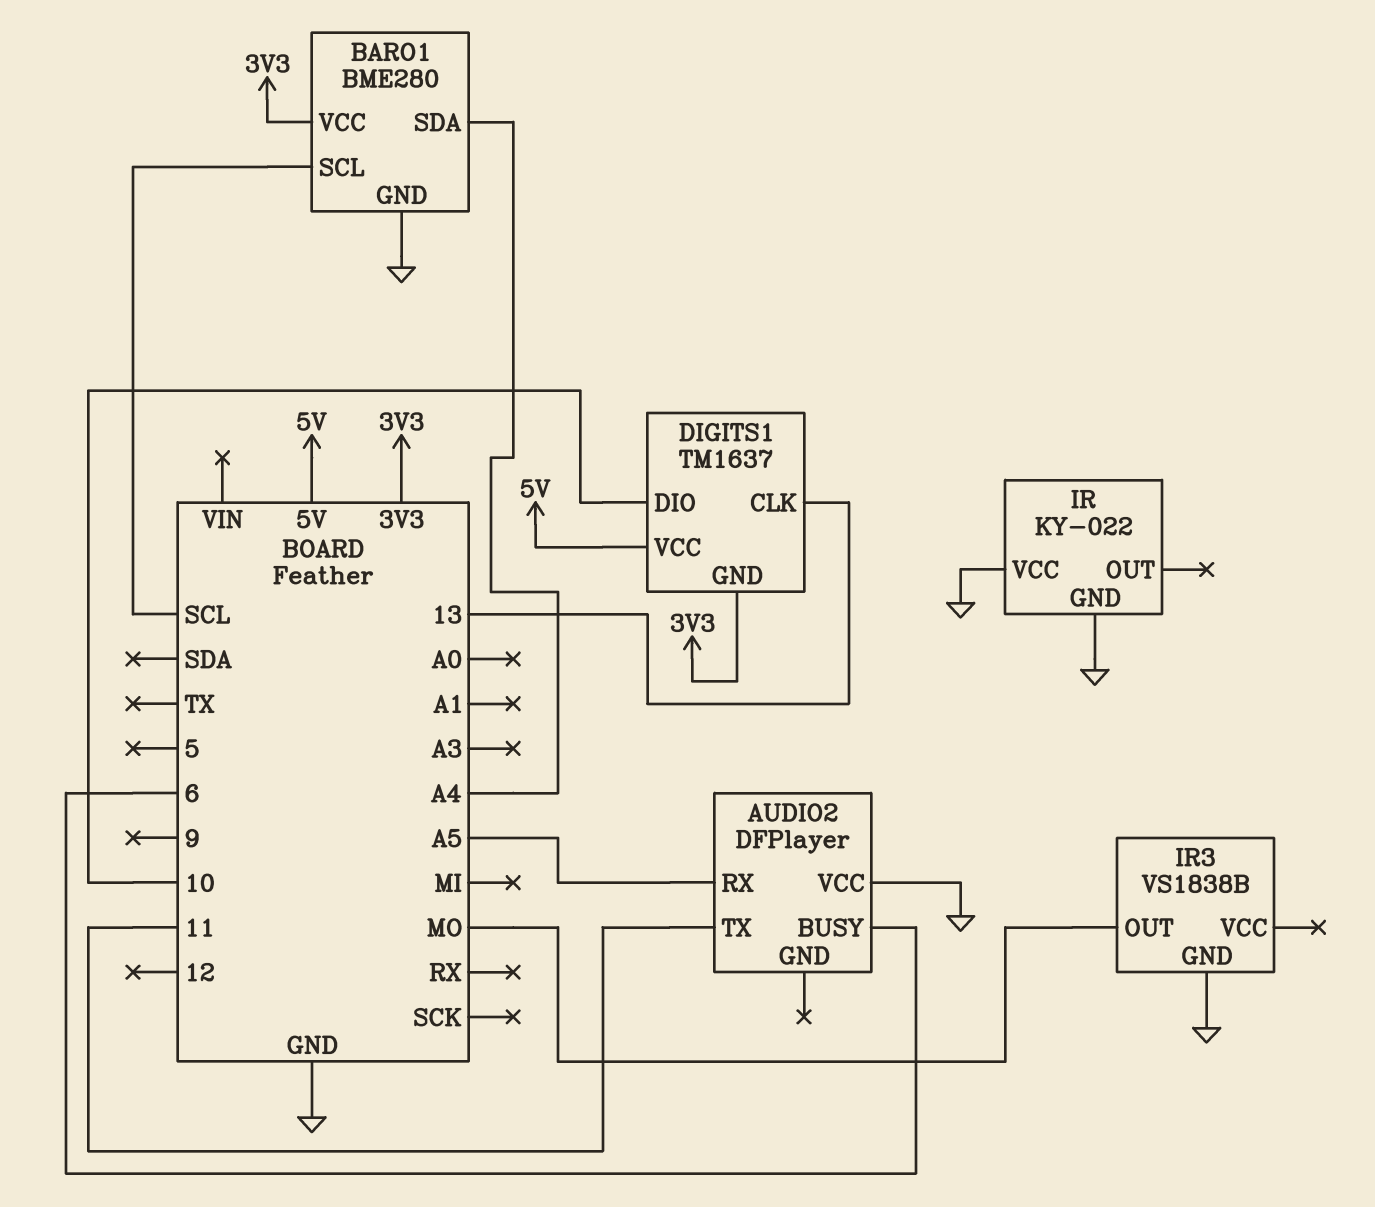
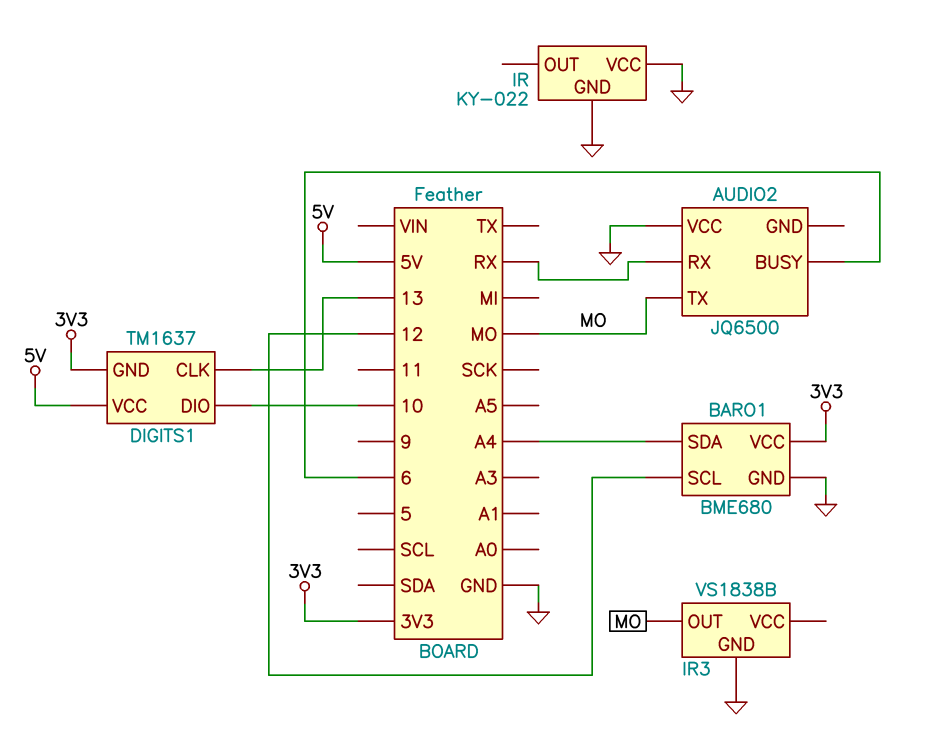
AUDIO2: DFPlayer -> JQ6500
AUDIO2 pin RX: A5 -> RX
AUDIO2 pin TX: 11 -> MO
BARO1: BME280 -> BME680
BARO1 pin SCL: SCL -> 12

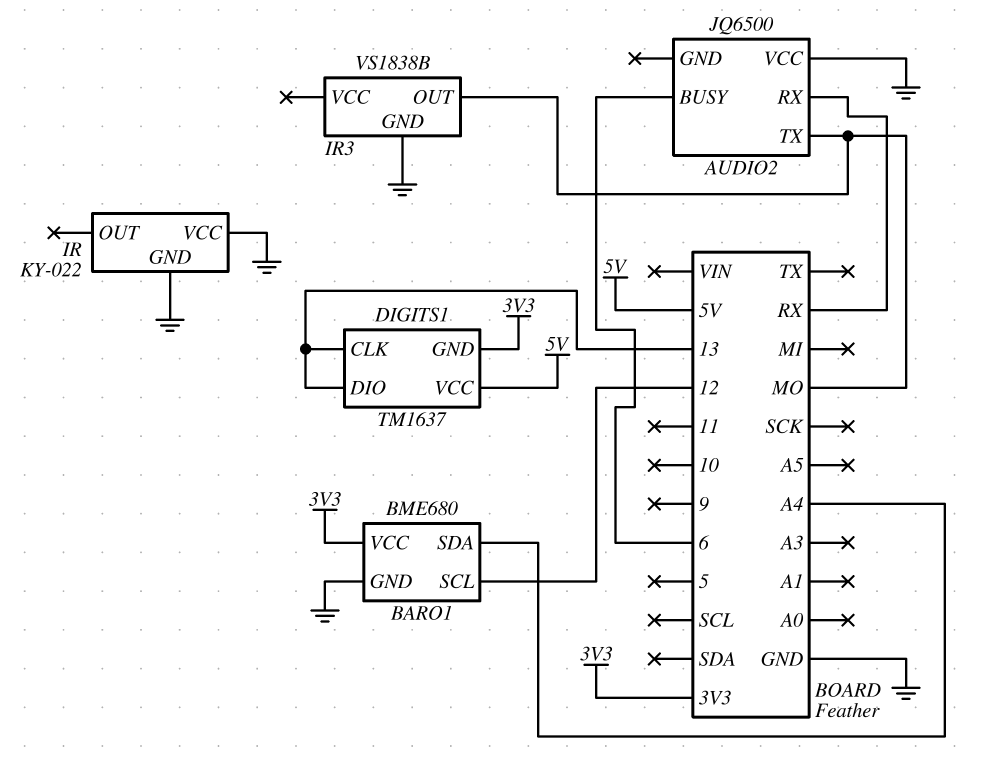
DIGITS1 pin DIO: 10 -> 13

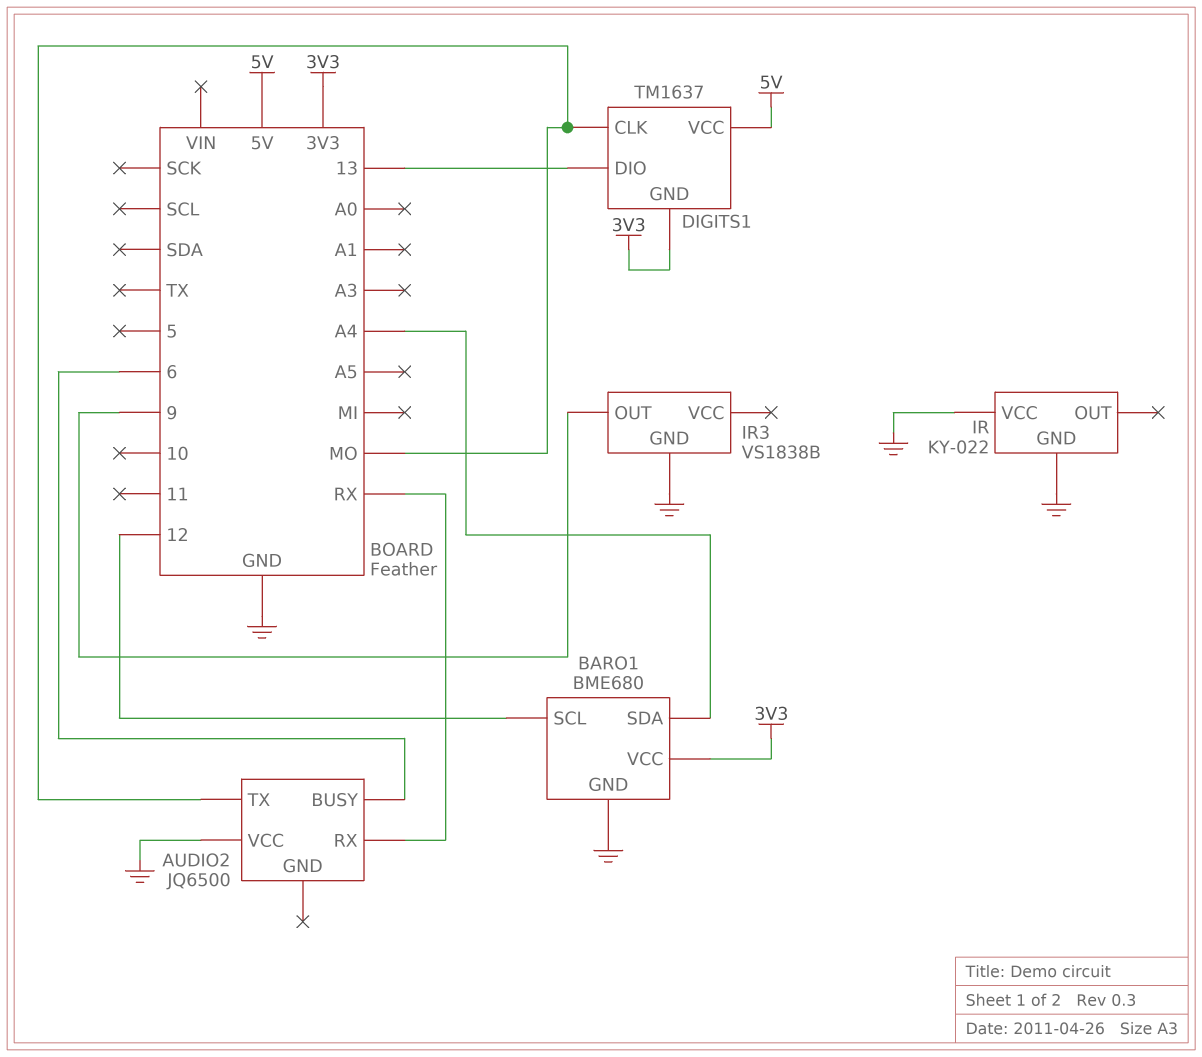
DIGITS1 pin CLK: 13 -> MO
IR3 pin OUT: MO -> 9

